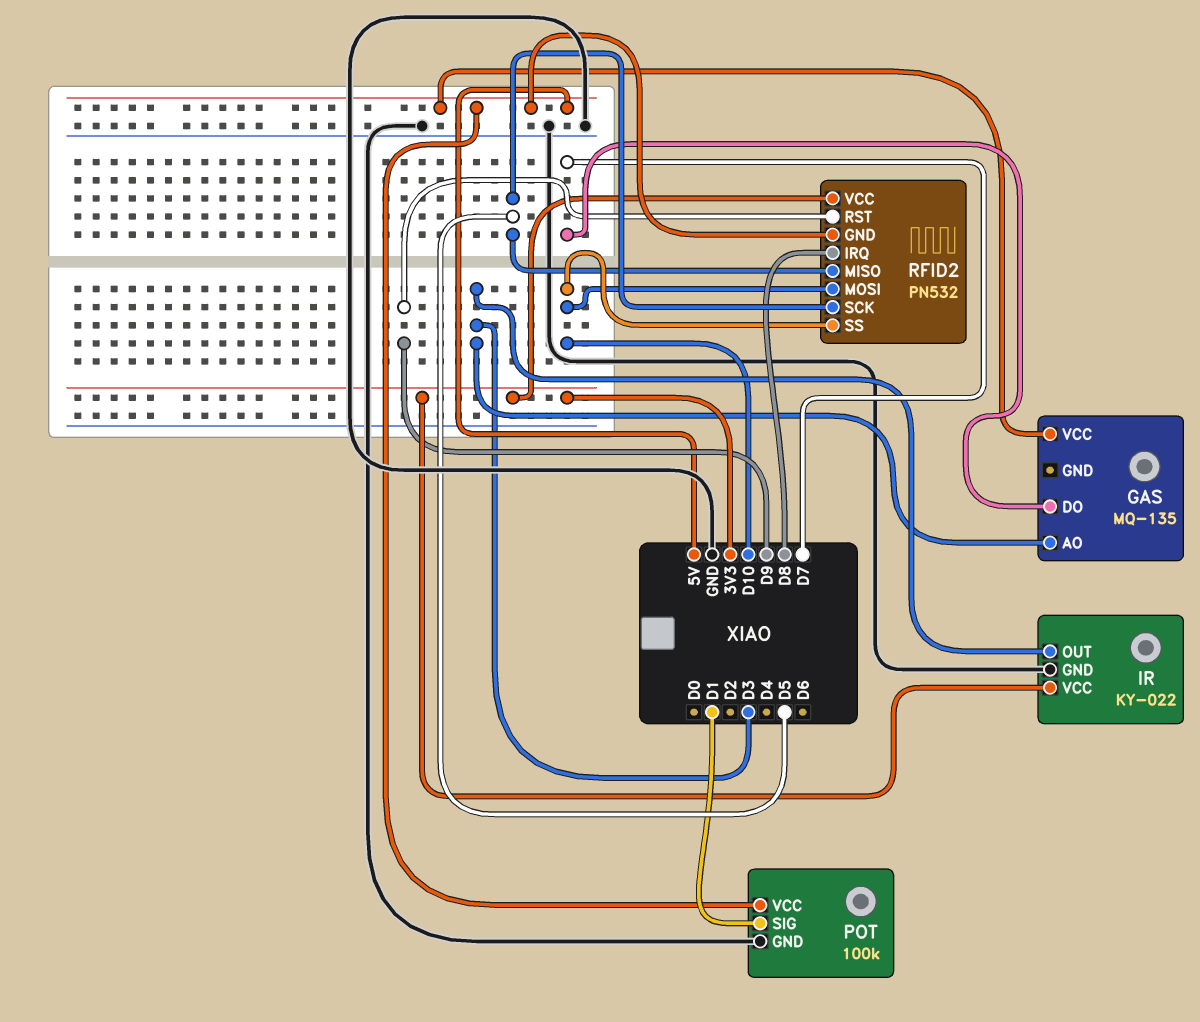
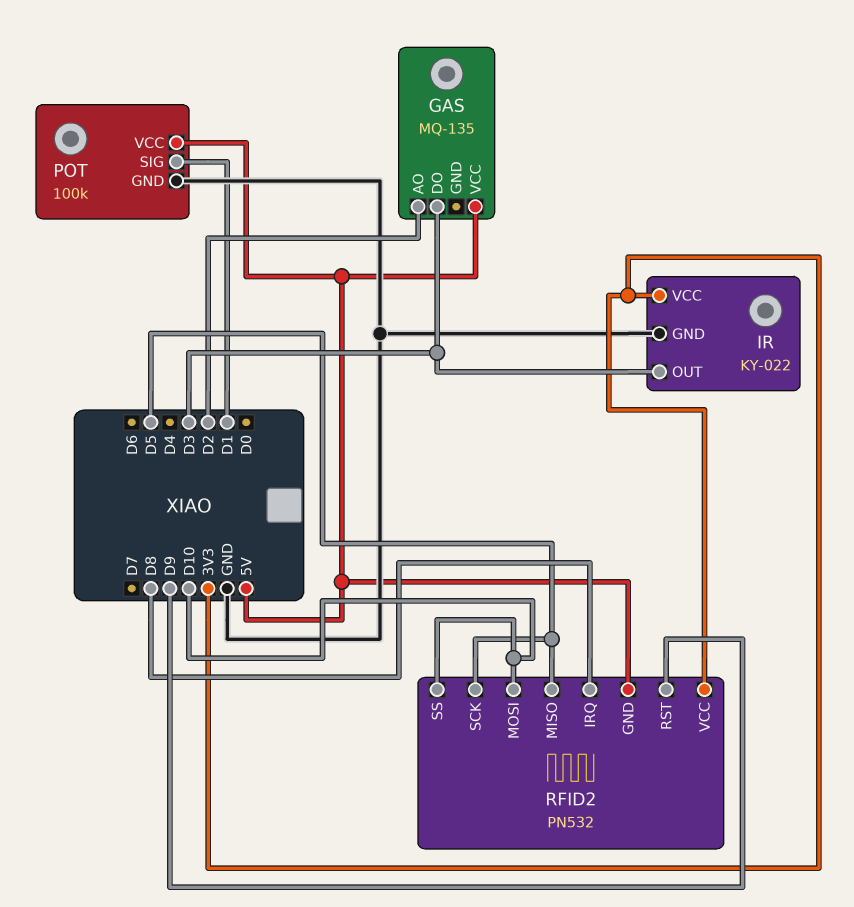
GAS pin AO: D3 -> D2
GAS pin DO: D7 -> D3

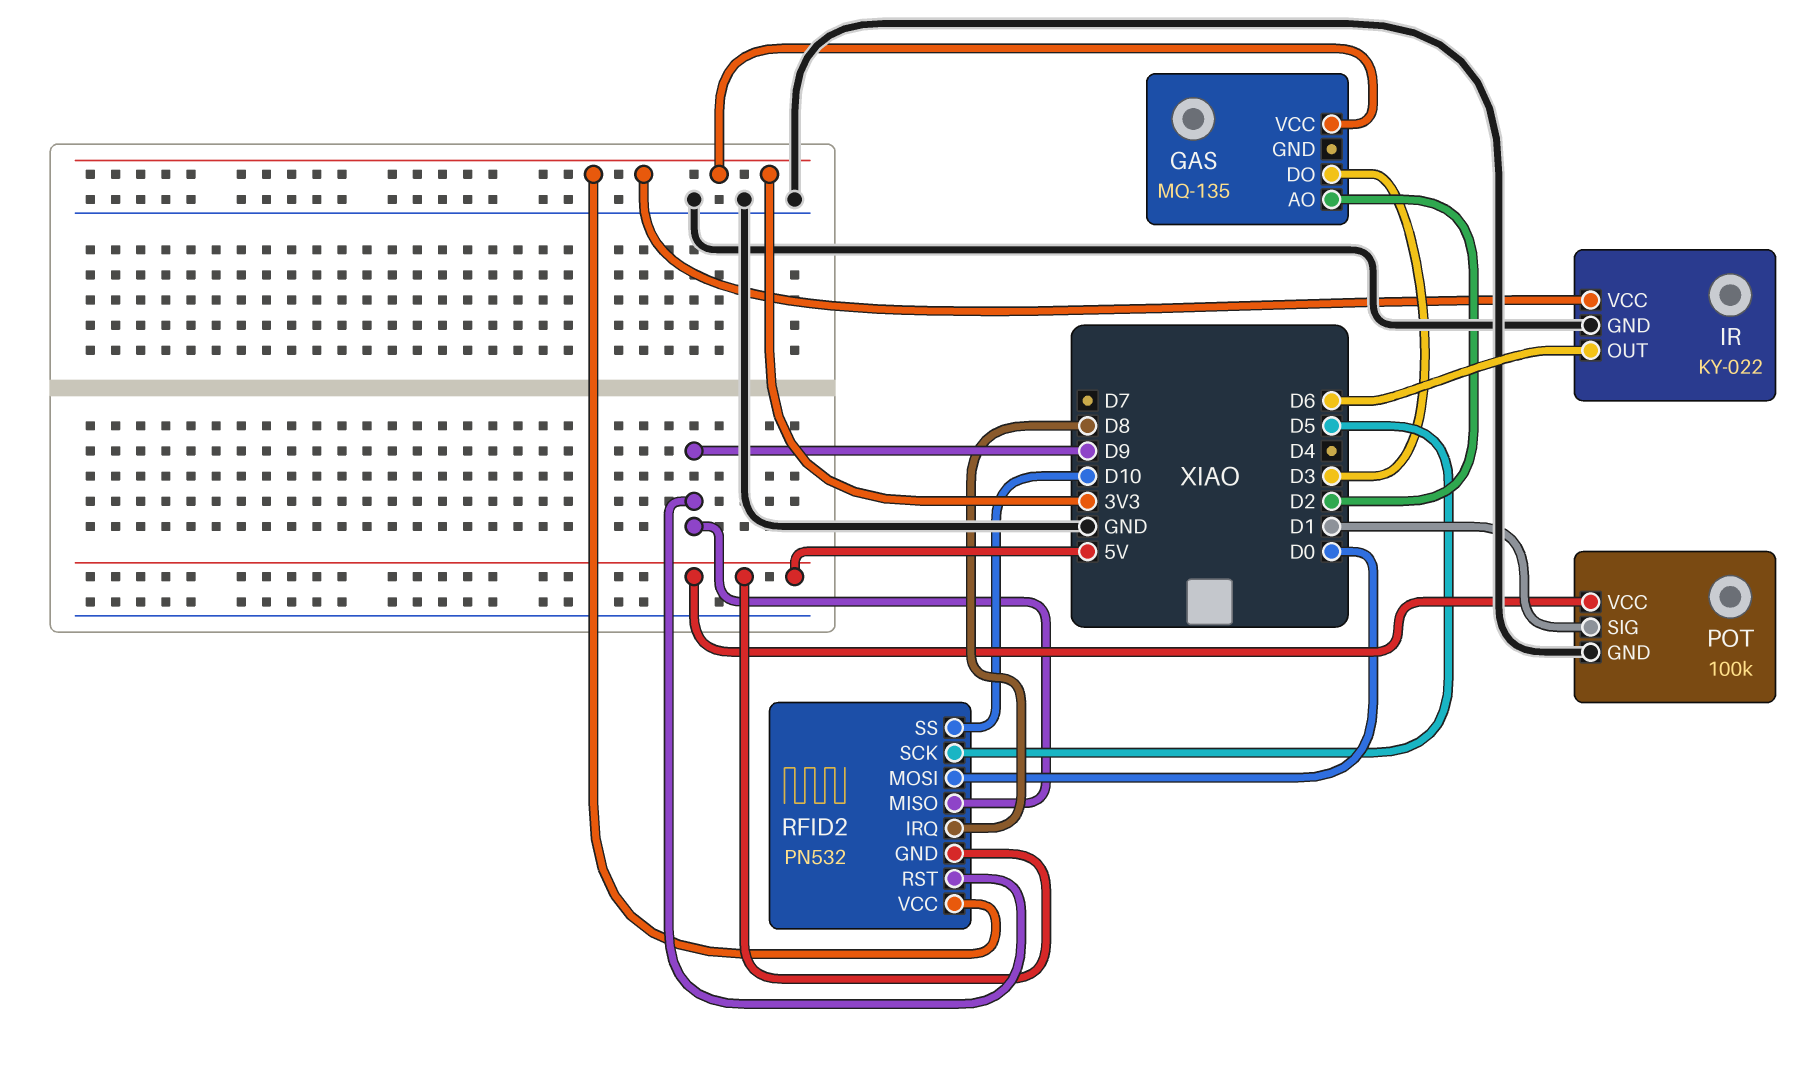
GAS pin VCC: 5V -> 3V3
IR pin OUT: D3 -> D6
RFID2 pin MISO: D5 -> D9
RFID2 pin MOSI: D10 -> D0

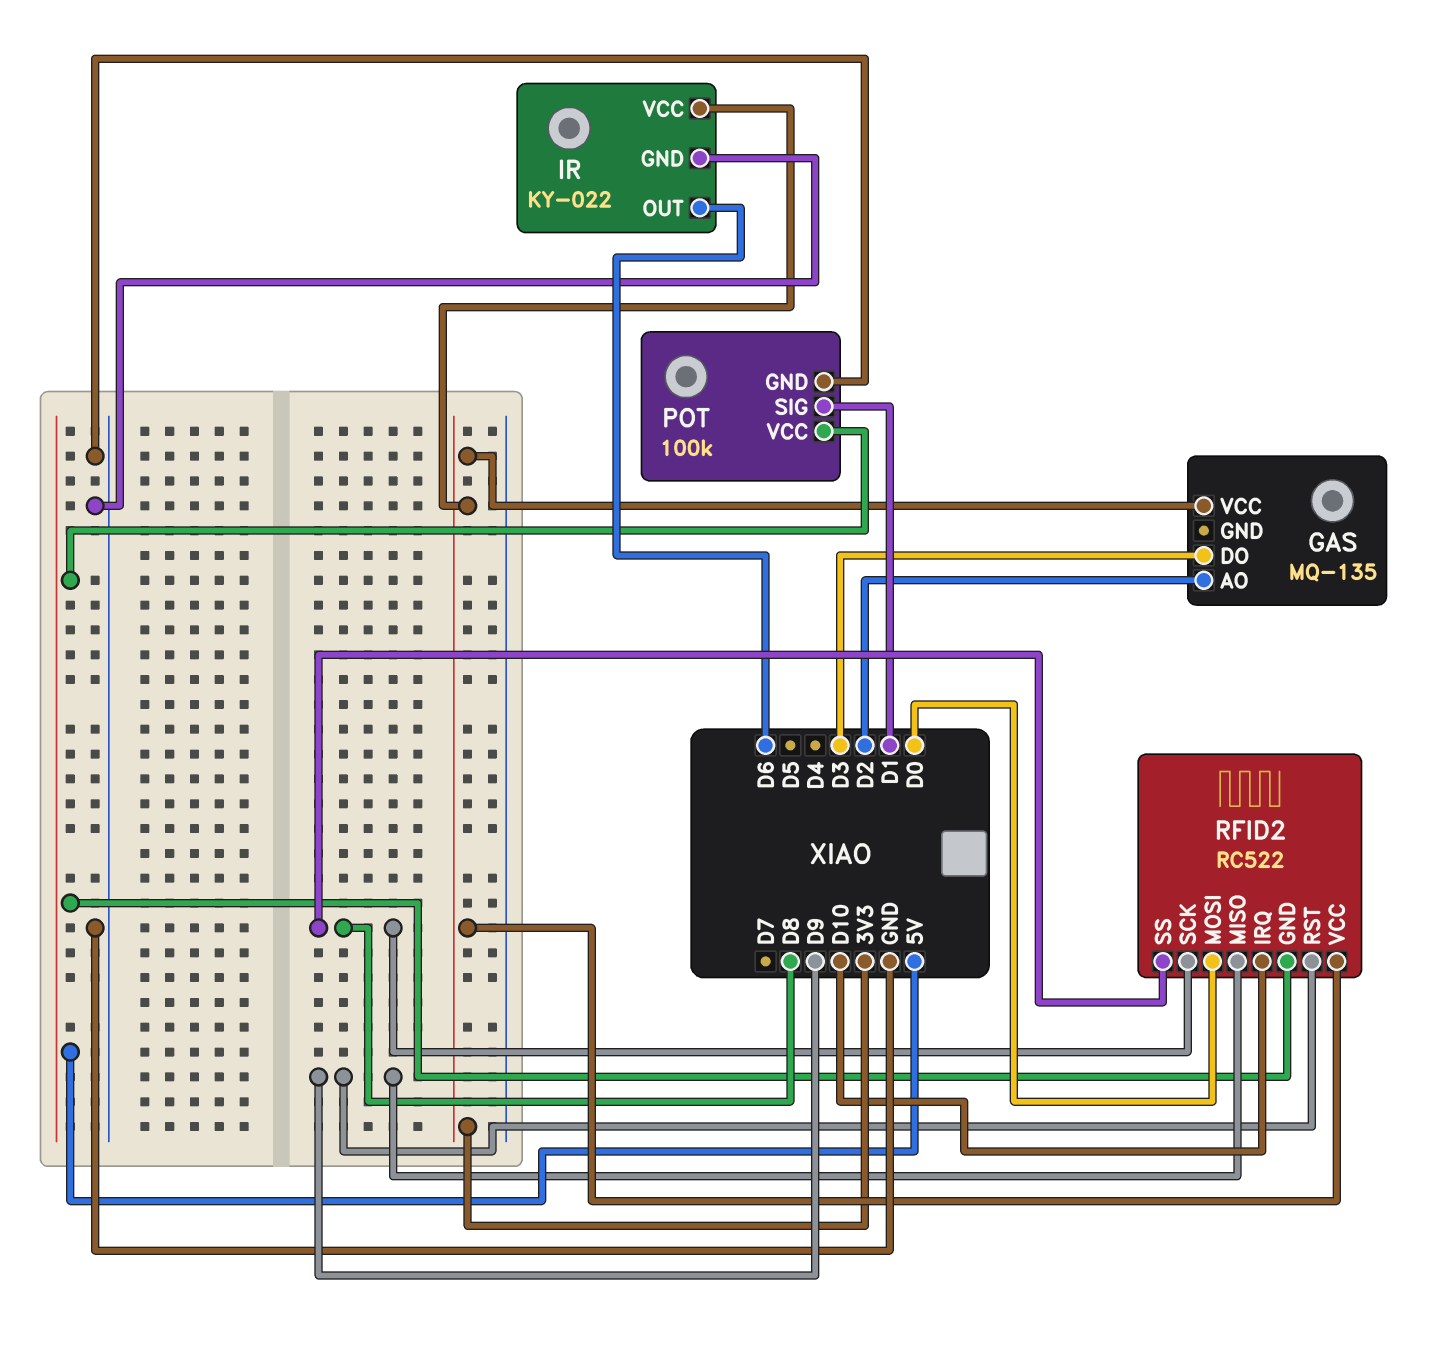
RFID2: PN532 -> RC522
RFID2 pin IRQ: D8 -> D10
RFID2 pin SCK: D5 -> D8
RFID2 pin SS: D10 -> D8

